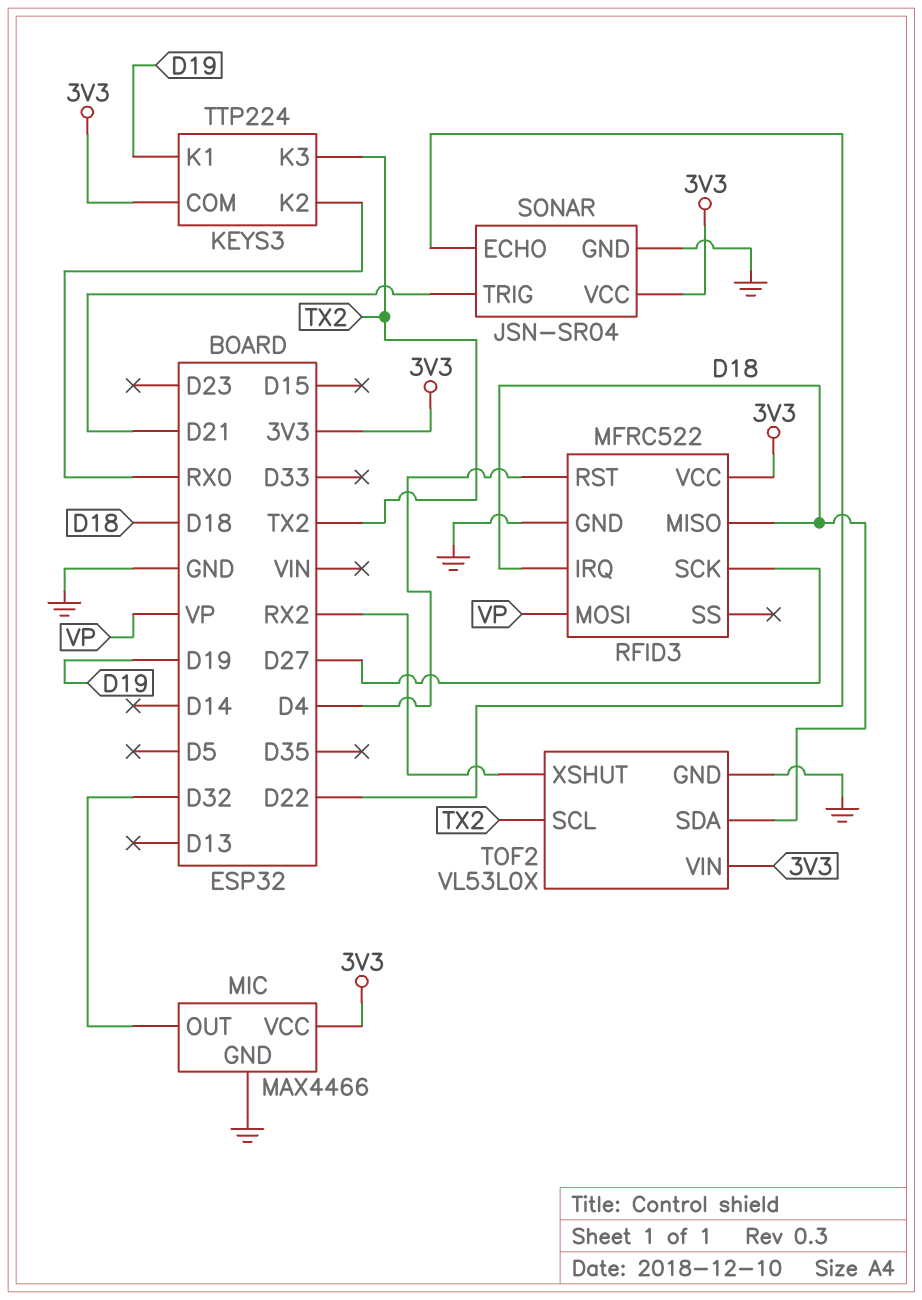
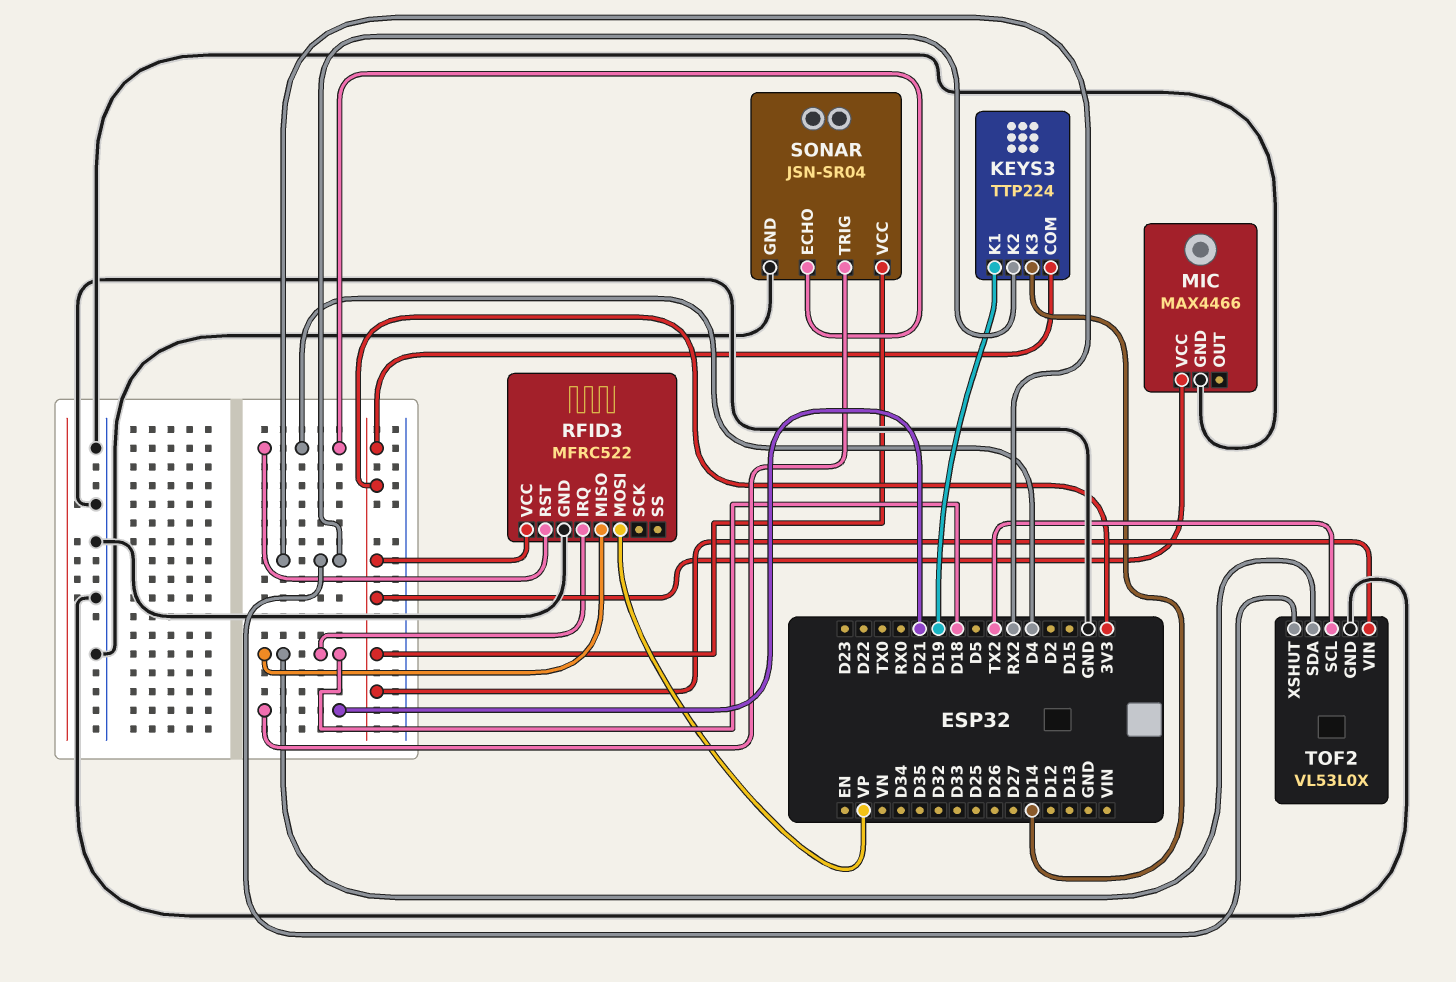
KEYS3 pin K2: RX0 -> RX2
KEYS3 pin K3: TX2 -> D14
MIC pin OUT: D32 -> none
RFID3 pin SCK: D27 -> none
SONAR pin ECHO: D22 -> D4

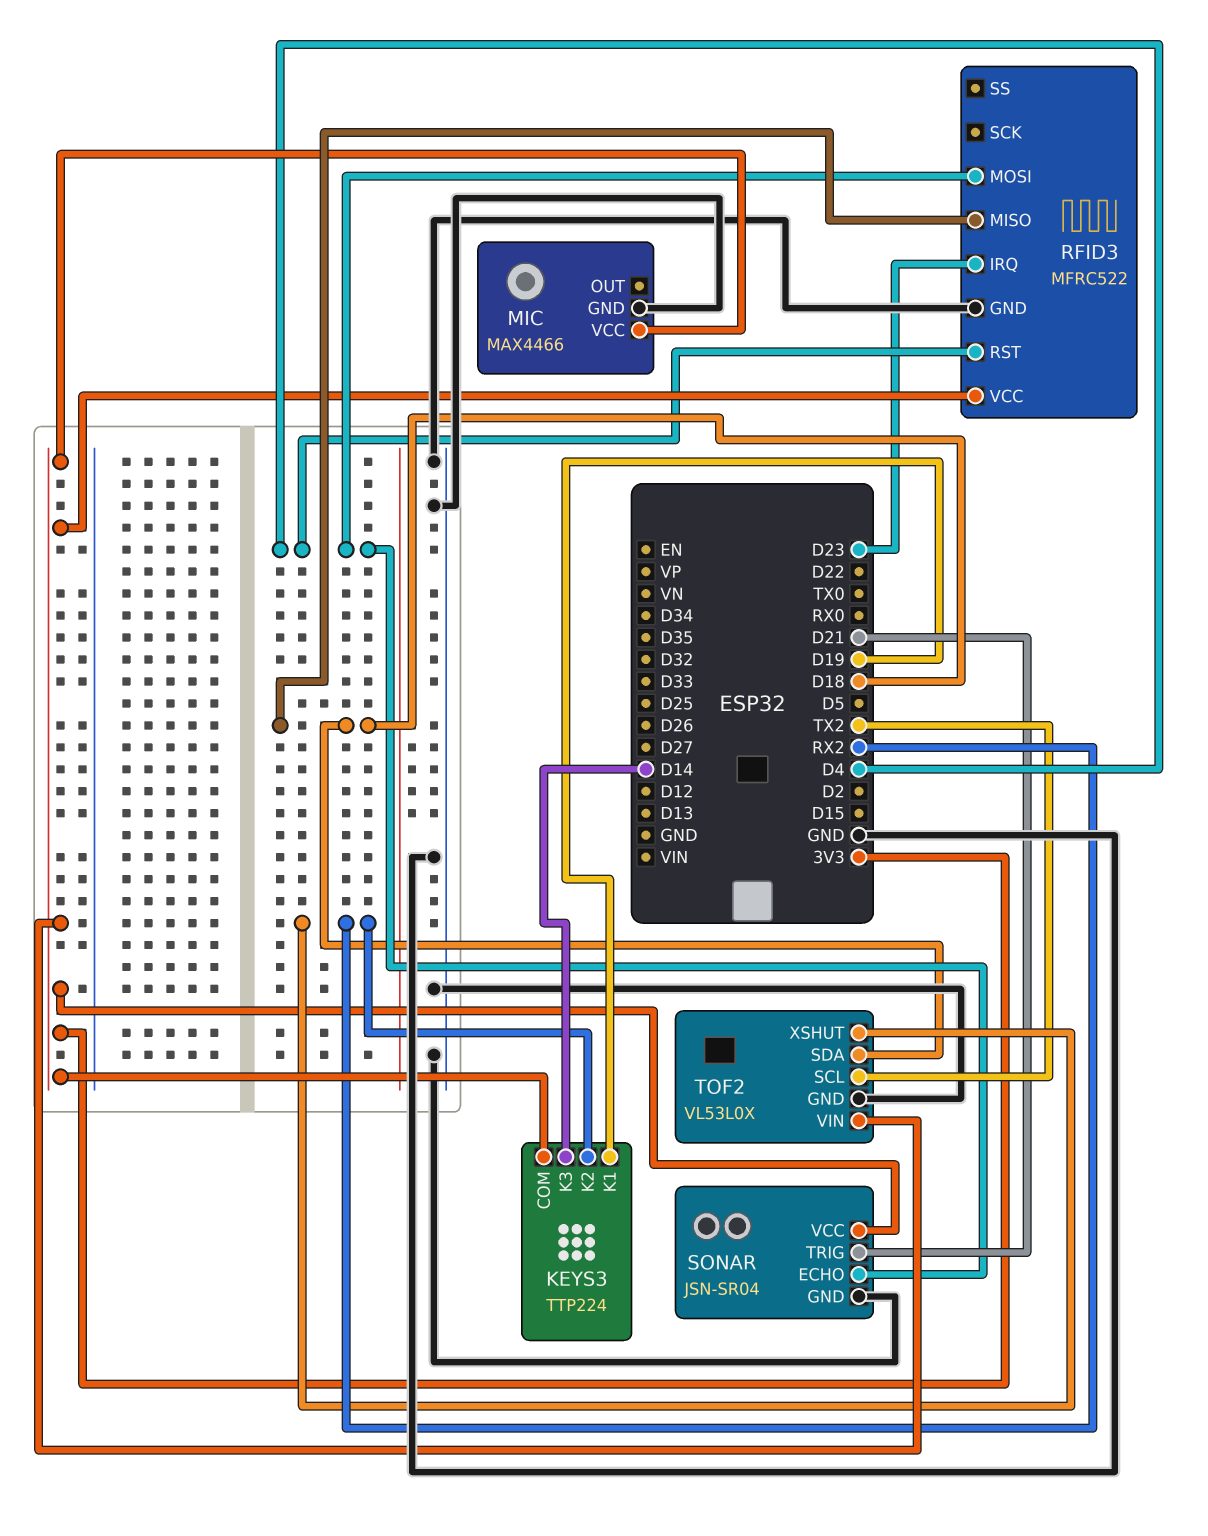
RFID3 pin IRQ: D18 -> D23
RFID3 pin MOSI: VP -> D4

